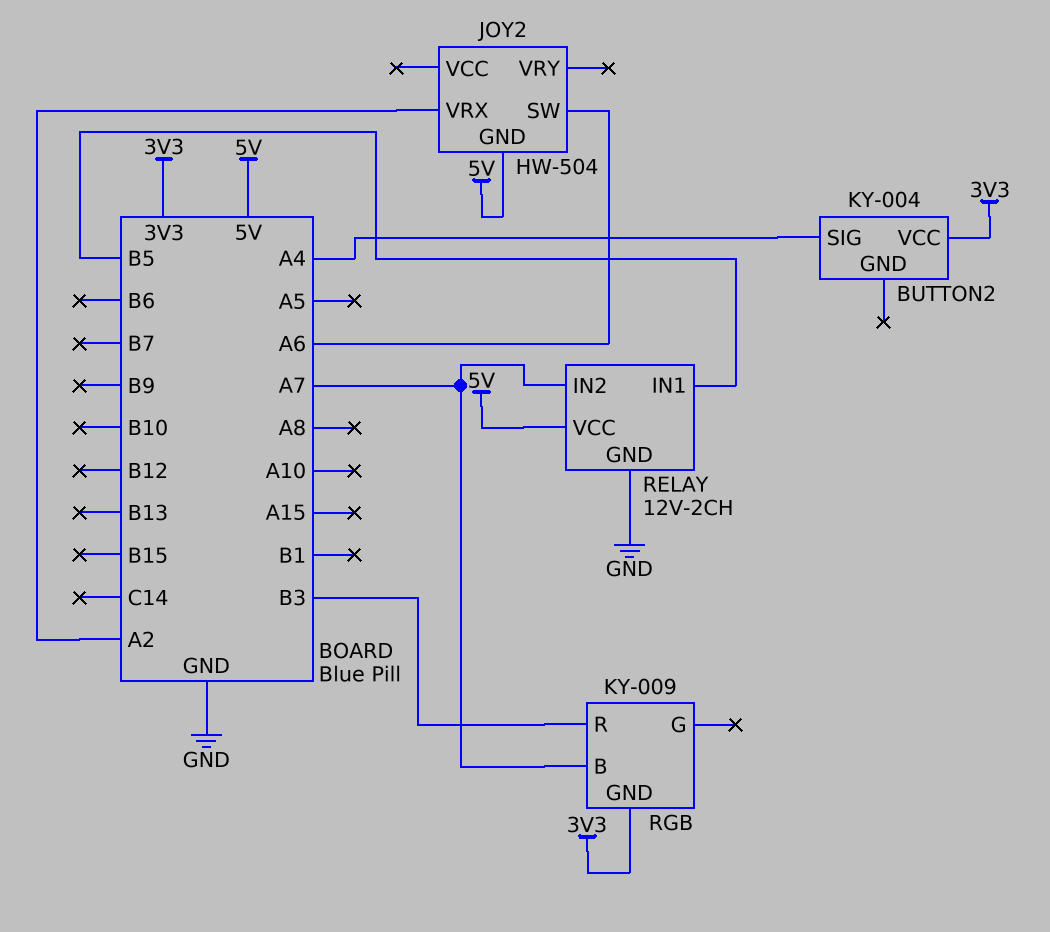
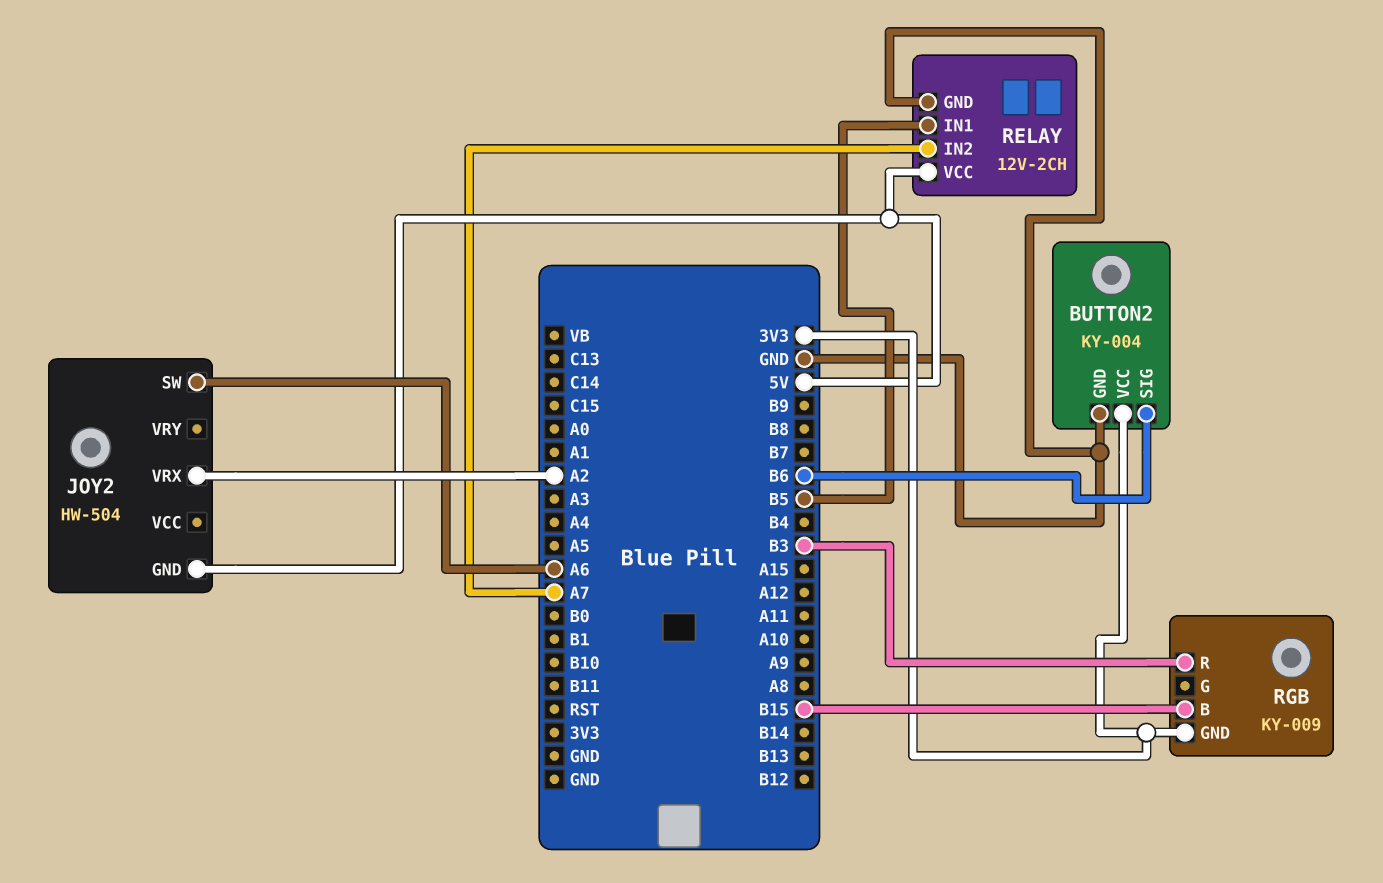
BUTTON2 pin GND: none -> GND
BUTTON2 pin SIG: A4 -> B6
RGB pin B: A7 -> B15

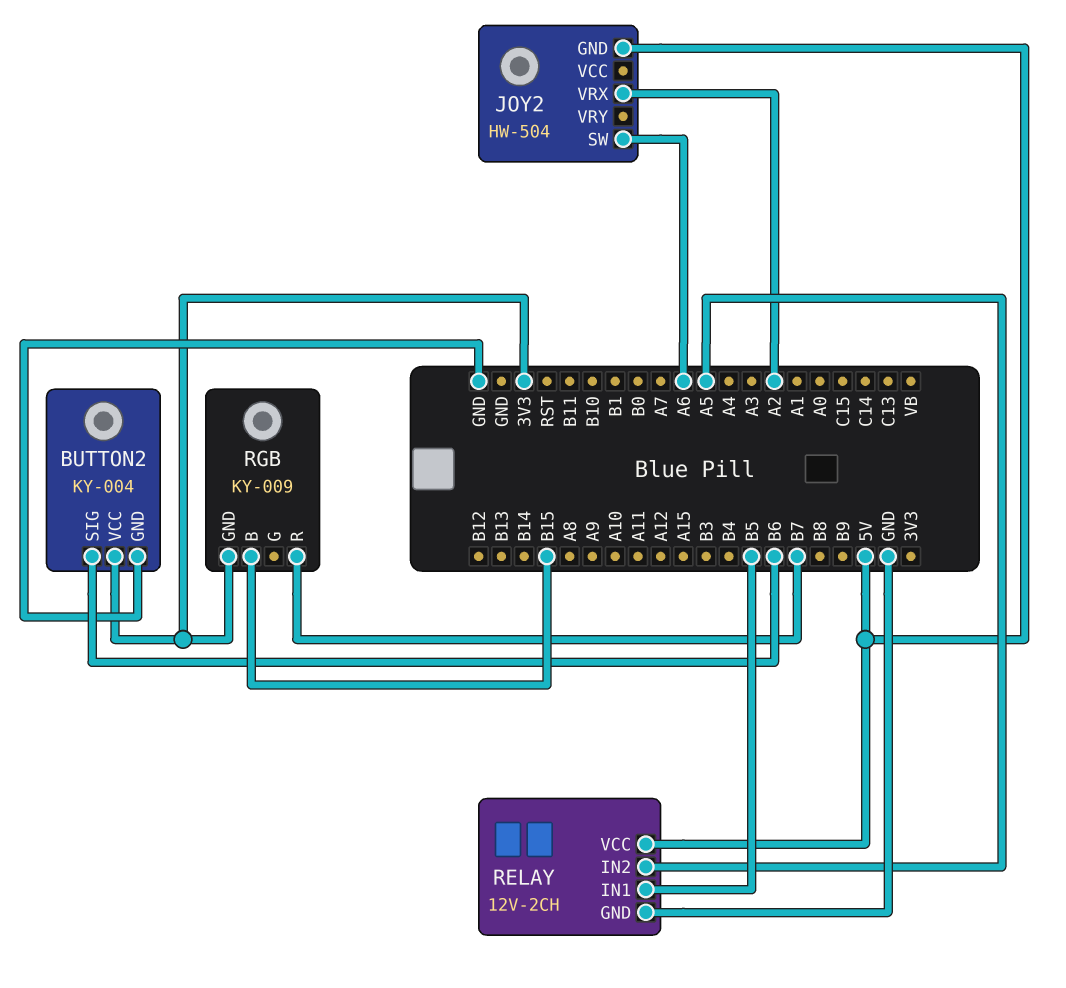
RELAY pin IN2: A7 -> A5
RGB pin R: B3 -> B7

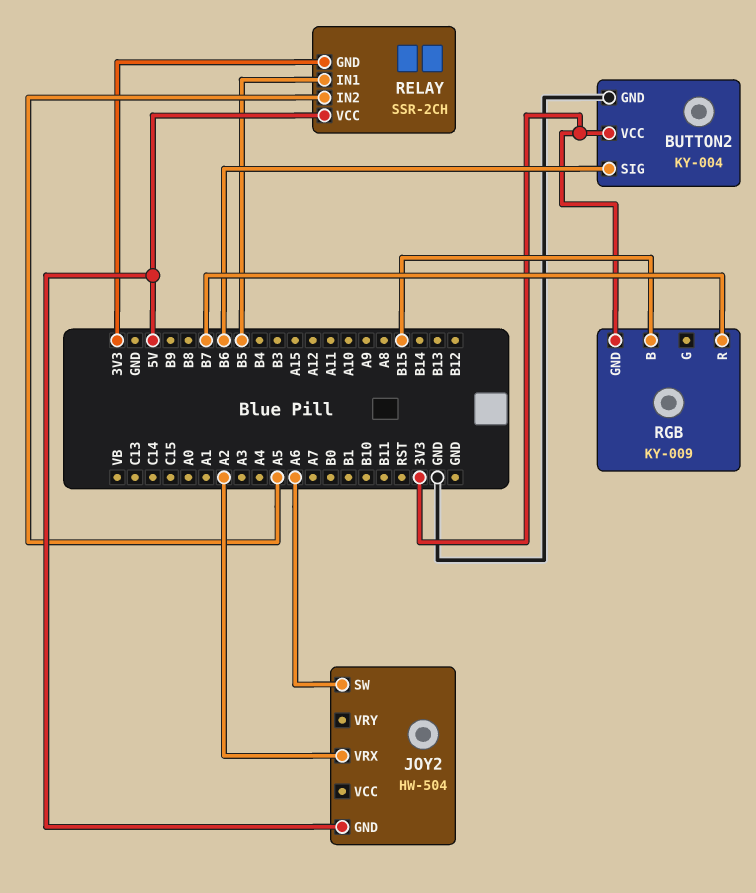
RELAY: 12V-2CH -> SSR-2CH
RELAY pin GND: GND -> 3V3

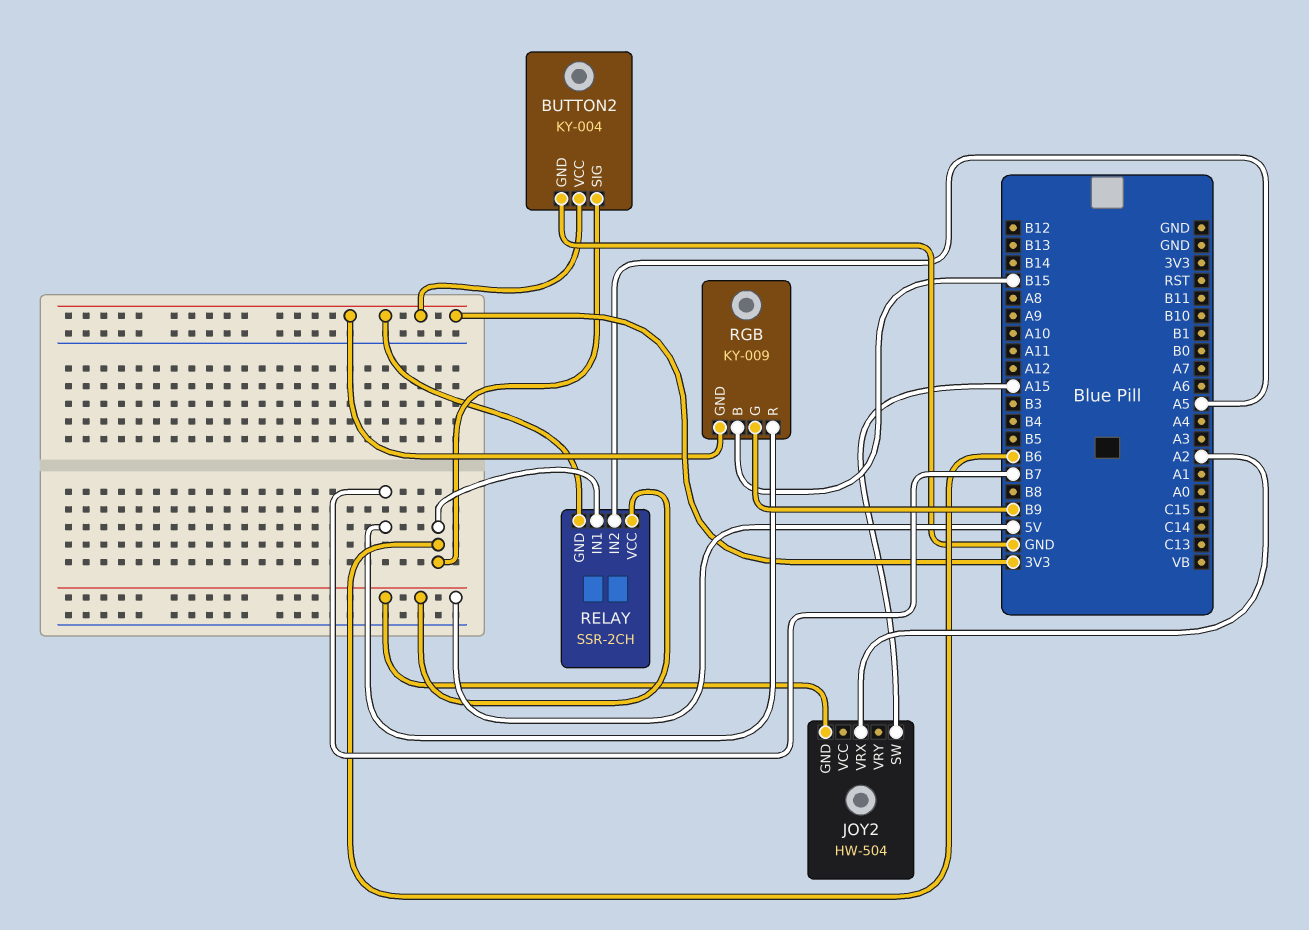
JOY2 pin SW: A6 -> A15
RELAY pin IN1: B5 -> B6
RGB pin G: none -> B9

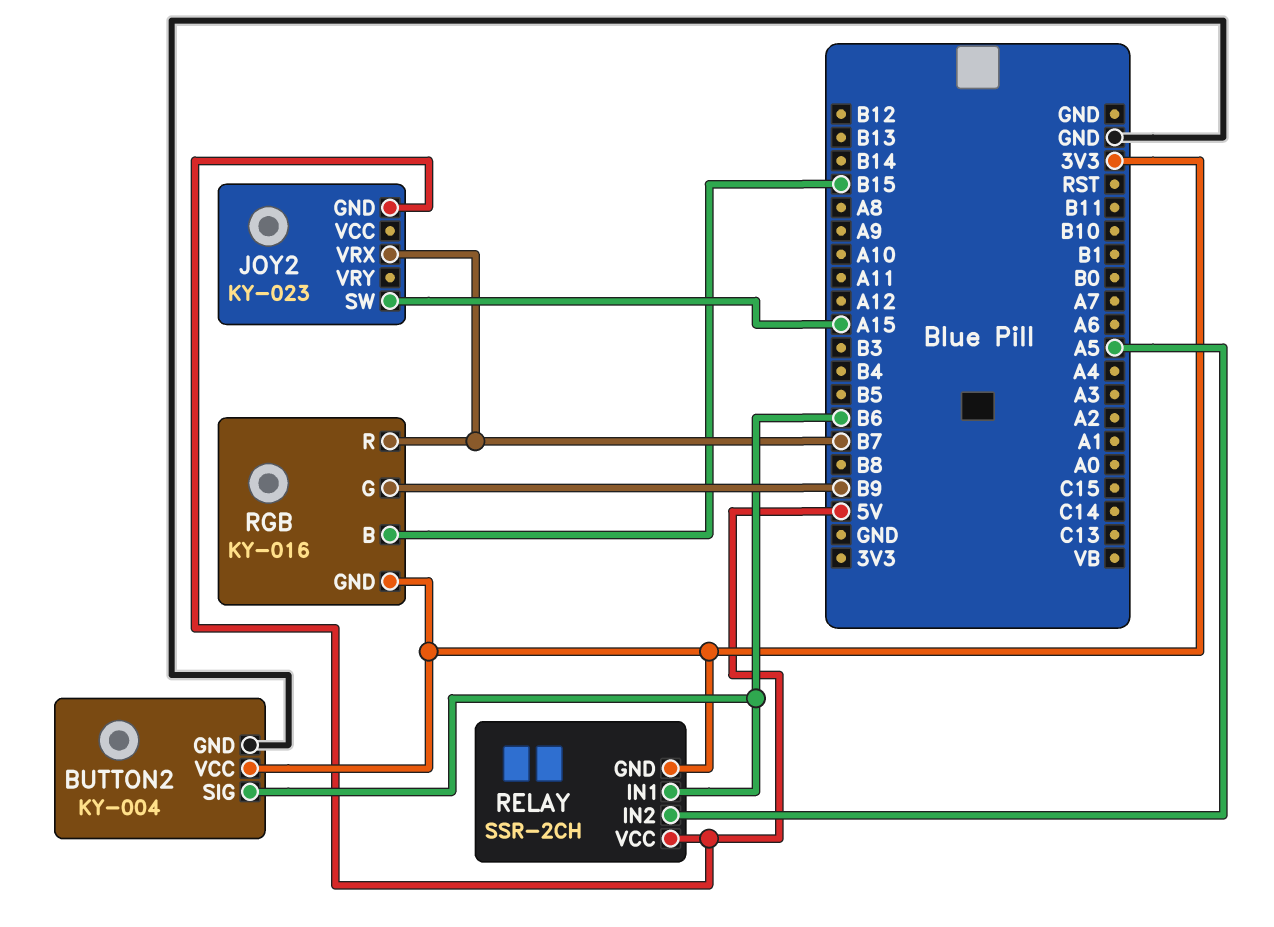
JOY2: HW-504 -> KY-023
JOY2 pin VRX: A2 -> B7
RGB: KY-009 -> KY-016

